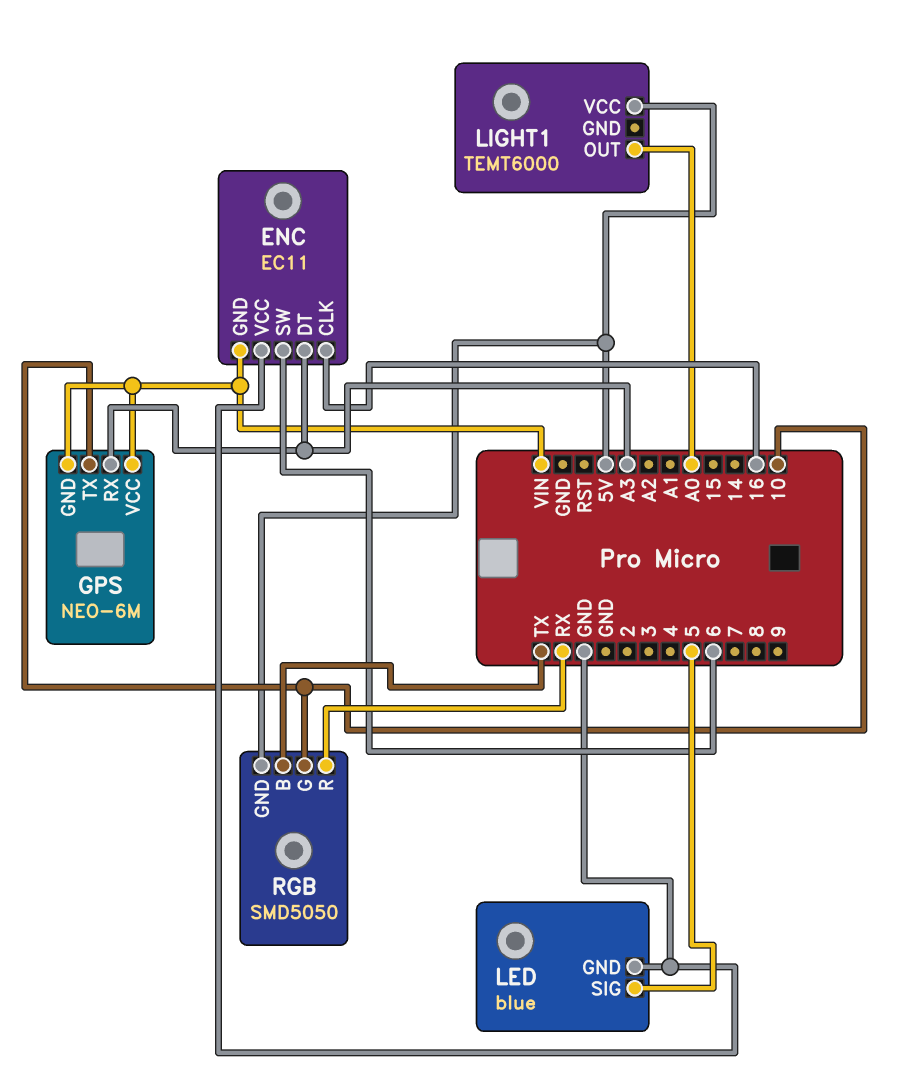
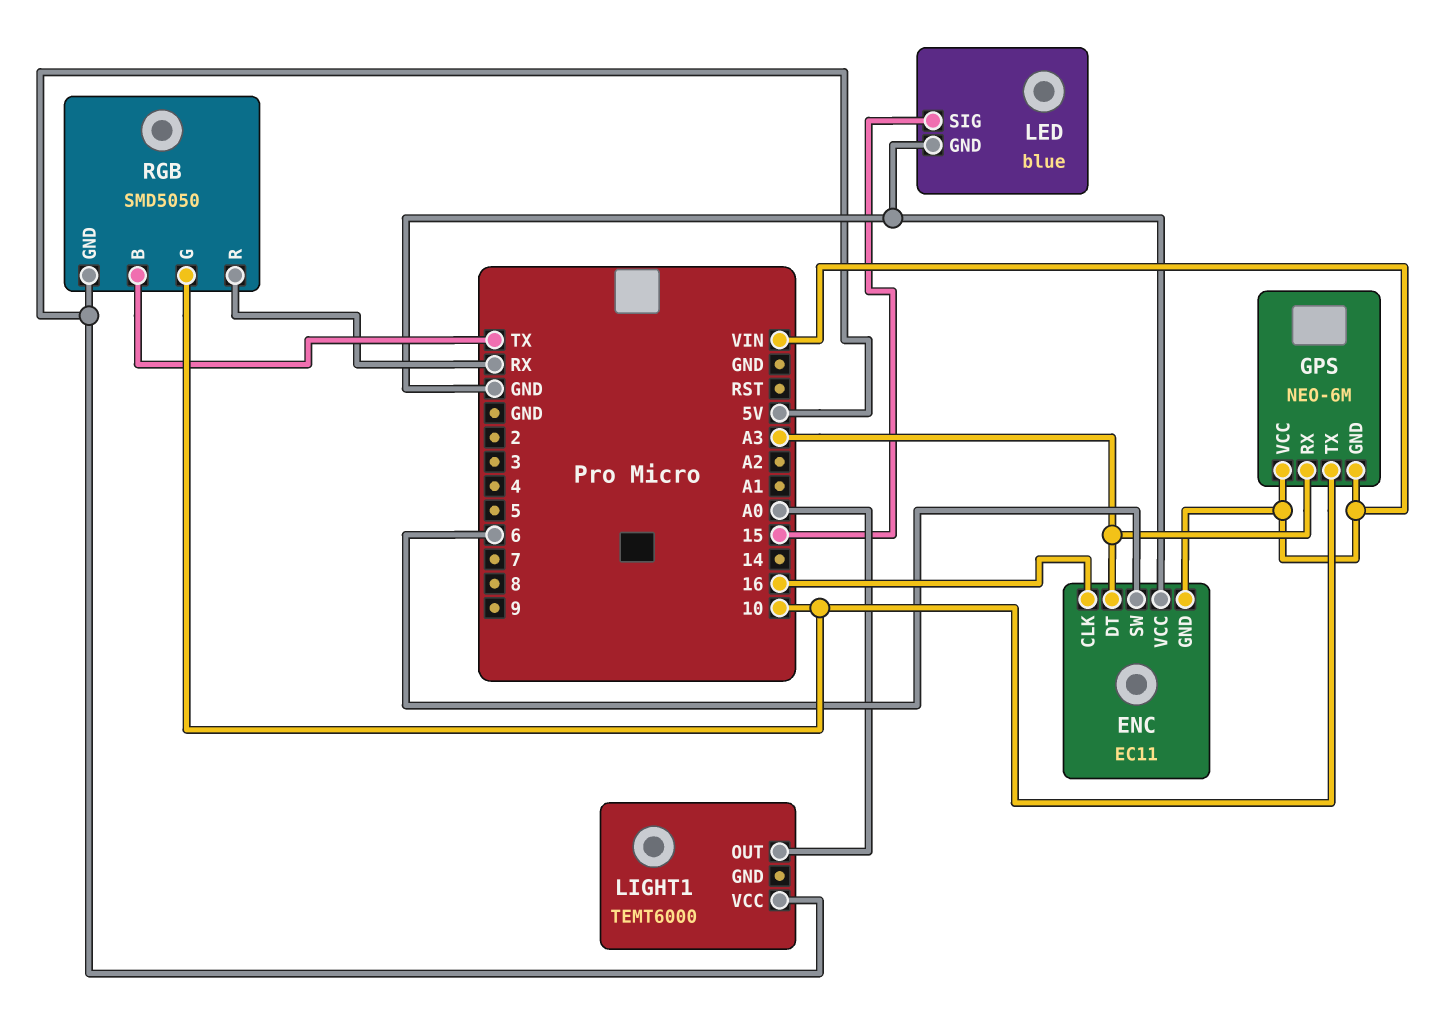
LED pin SIG: 5 -> 15

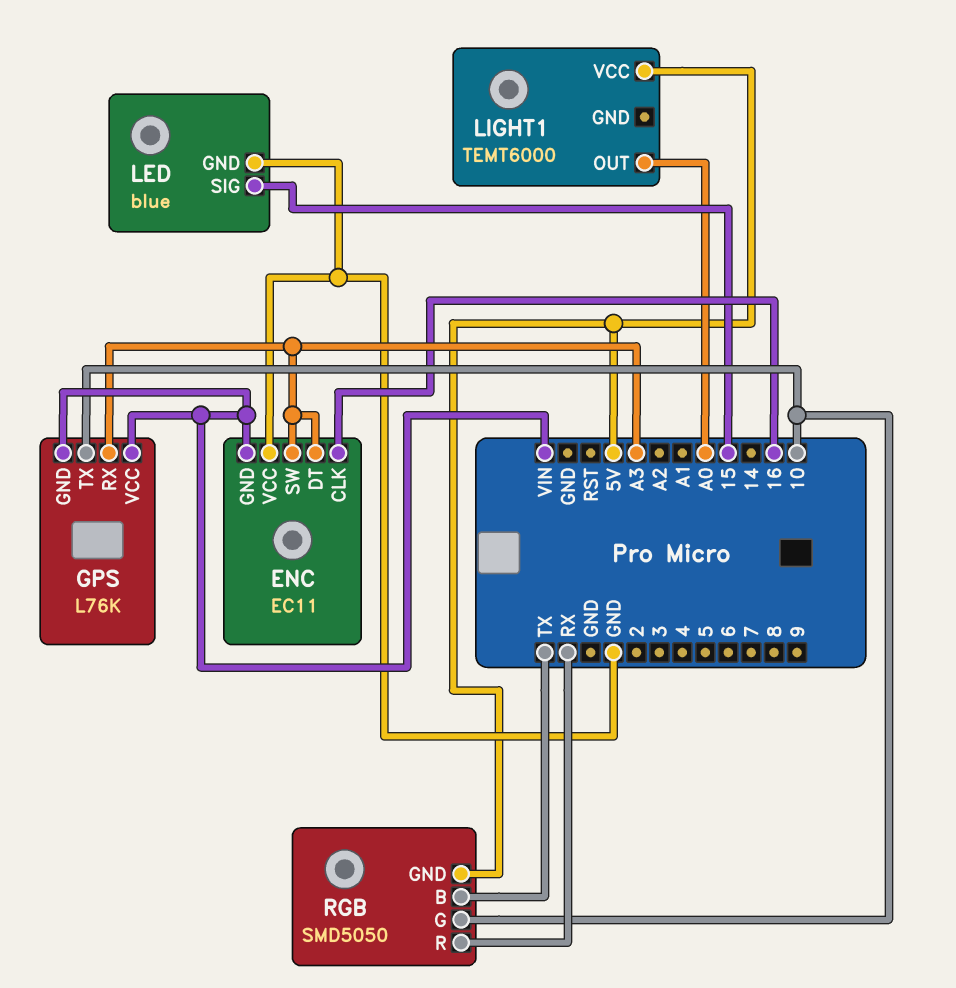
ENC pin SW: 6 -> A3
GPS: NEO-6M -> L76K

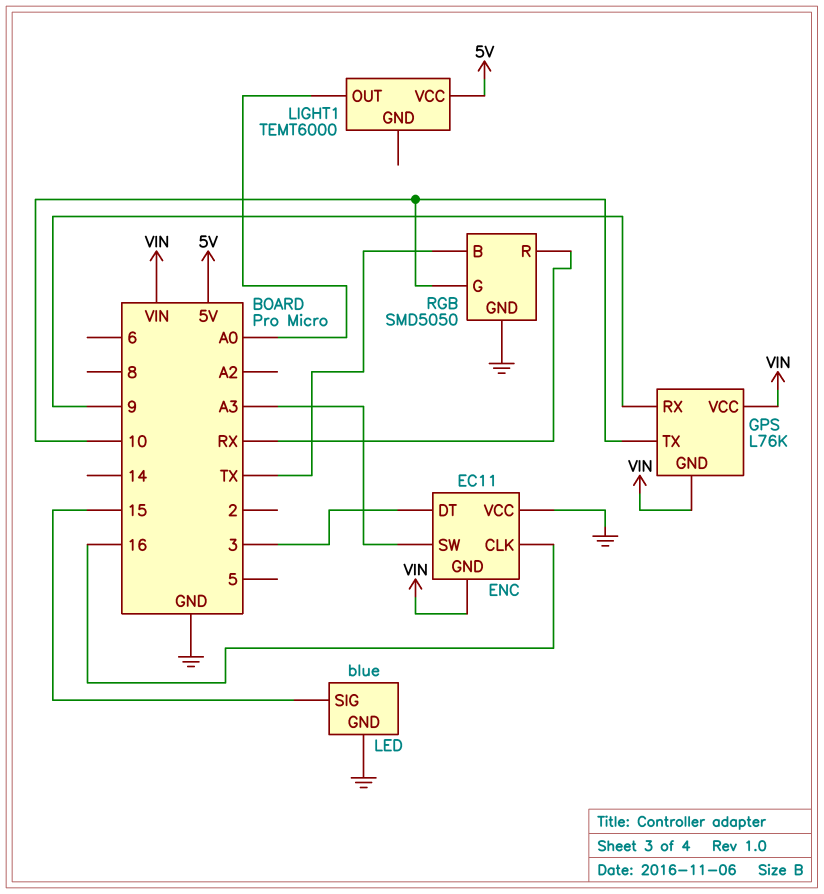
ENC pin DT: A3 -> 3
GPS pin RX: A3 -> 9
RGB pin GND: 5V -> GND

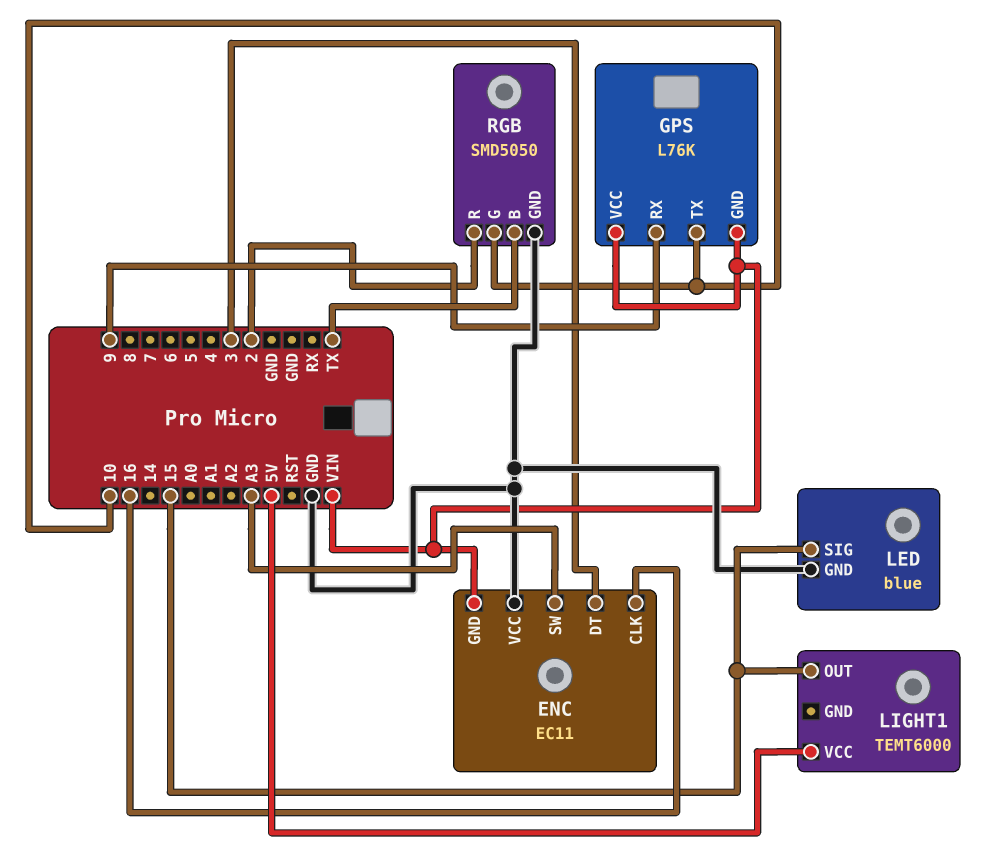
LIGHT1 pin OUT: A0 -> 15
RGB pin R: RX -> 2

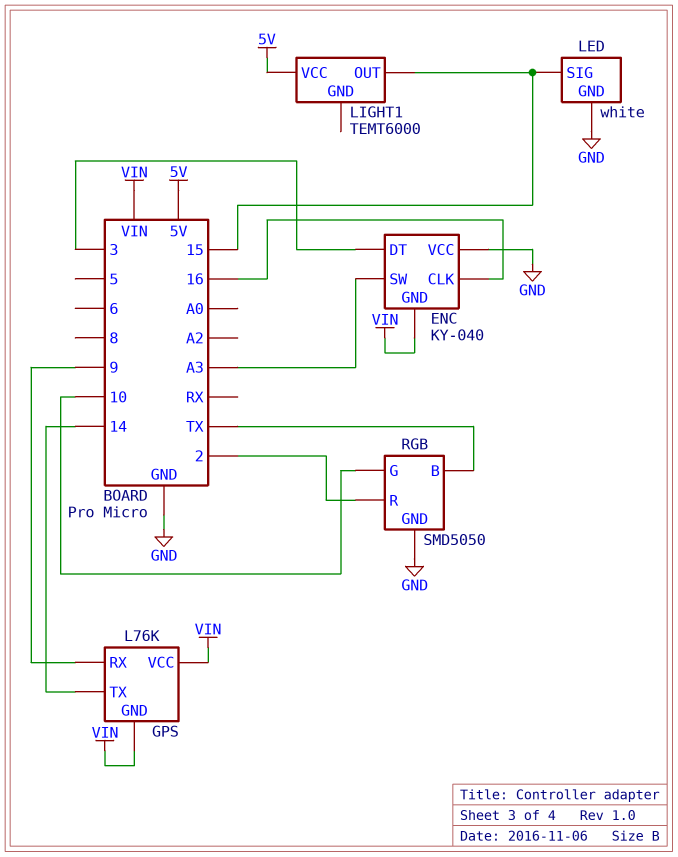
ENC: EC11 -> KY-040
GPS pin TX: 10 -> 14
LED: blue -> white

